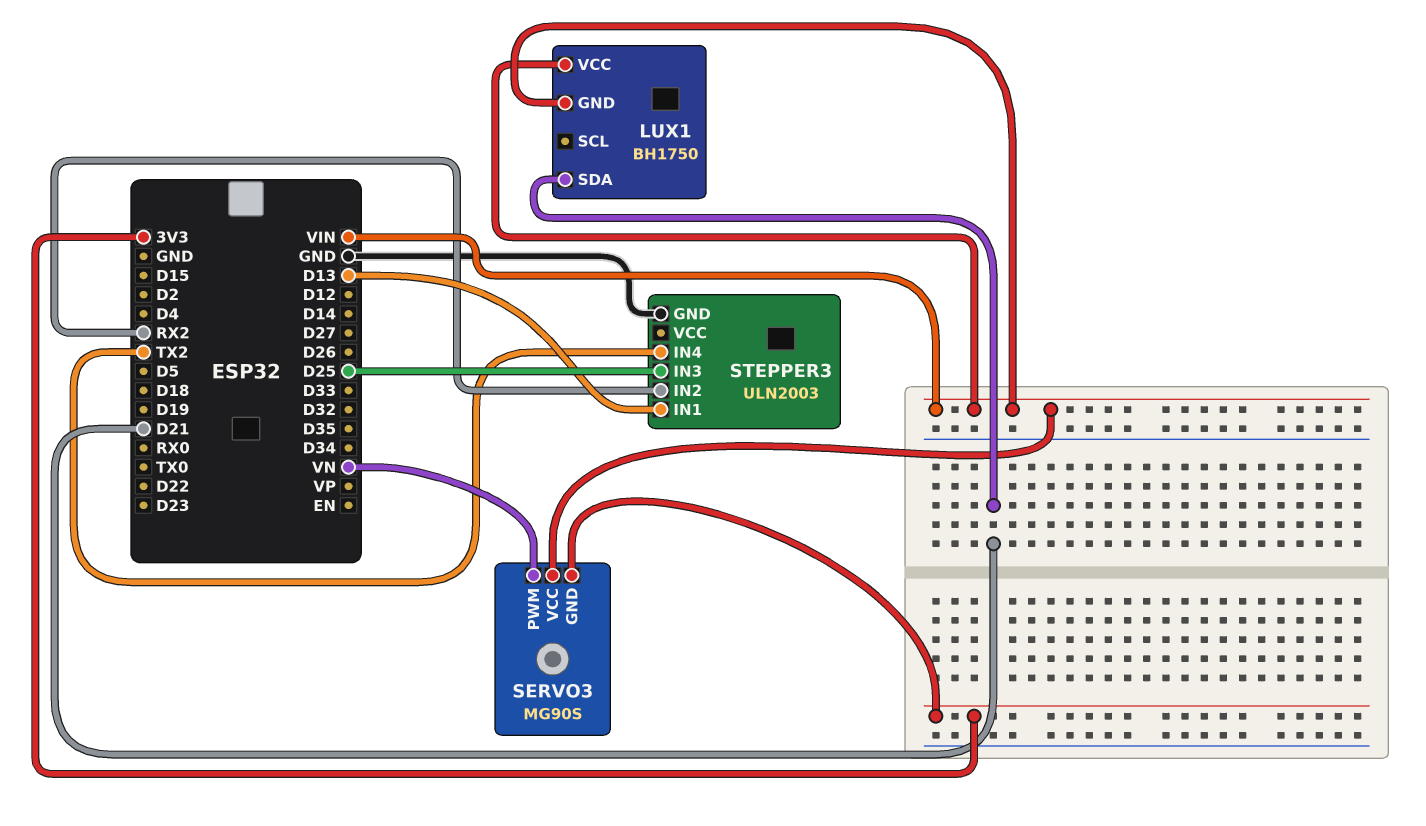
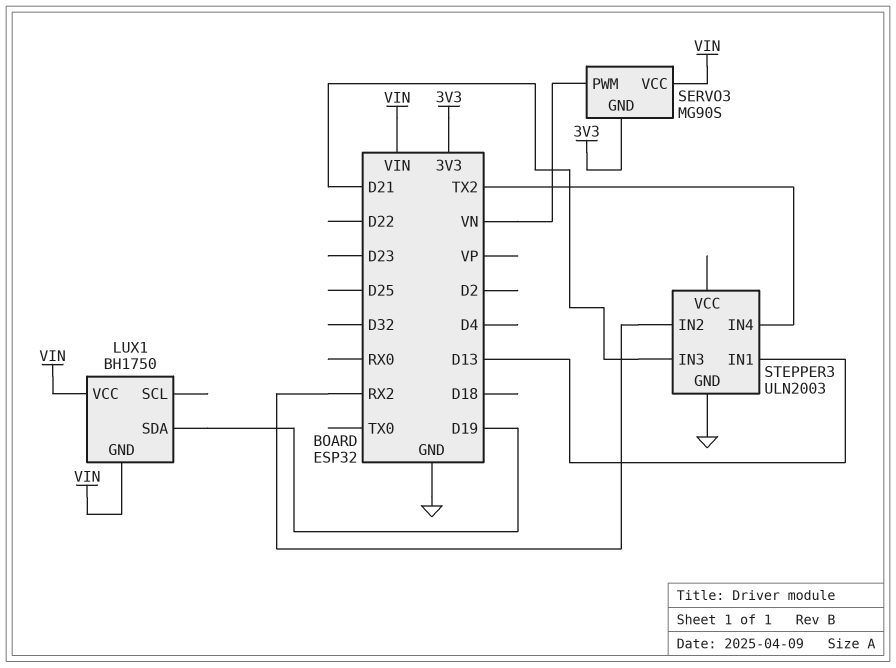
LUX1 pin SDA: D21 -> D19
STEPPER3 pin IN3: D25 -> D21

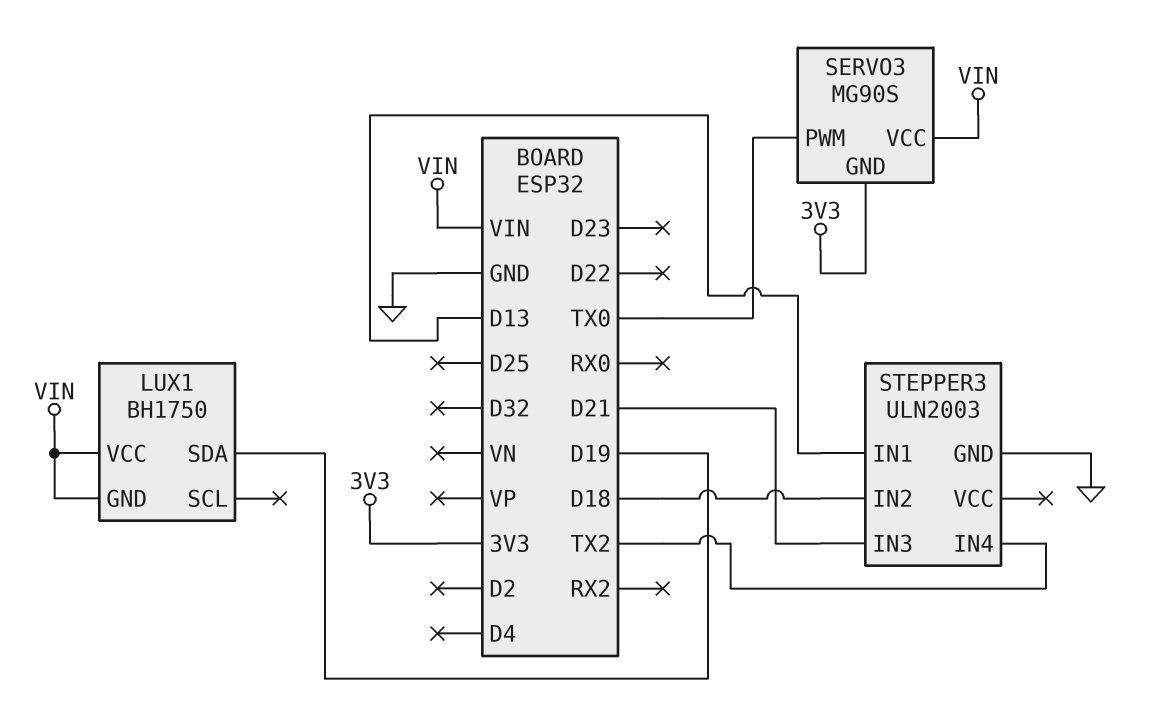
SERVO3 pin PWM: VN -> TX0
STEPPER3 pin IN2: RX2 -> D18

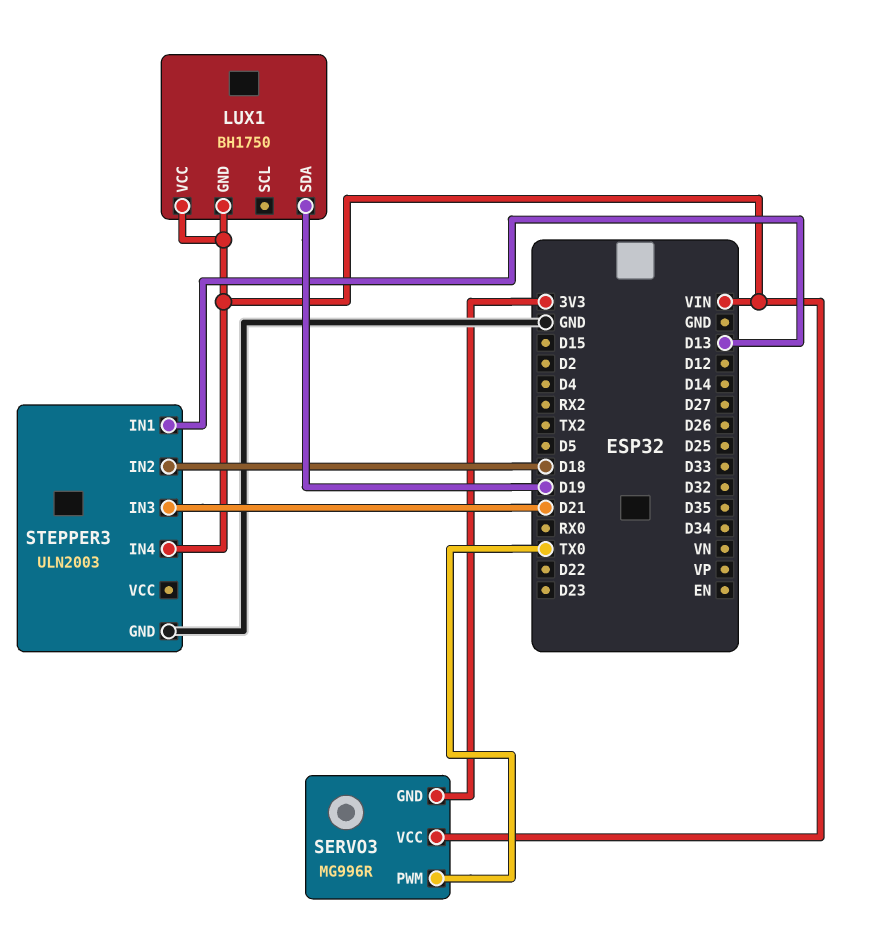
SERVO3: MG90S -> MG996R
STEPPER3 pin IN4: TX2 -> VIN

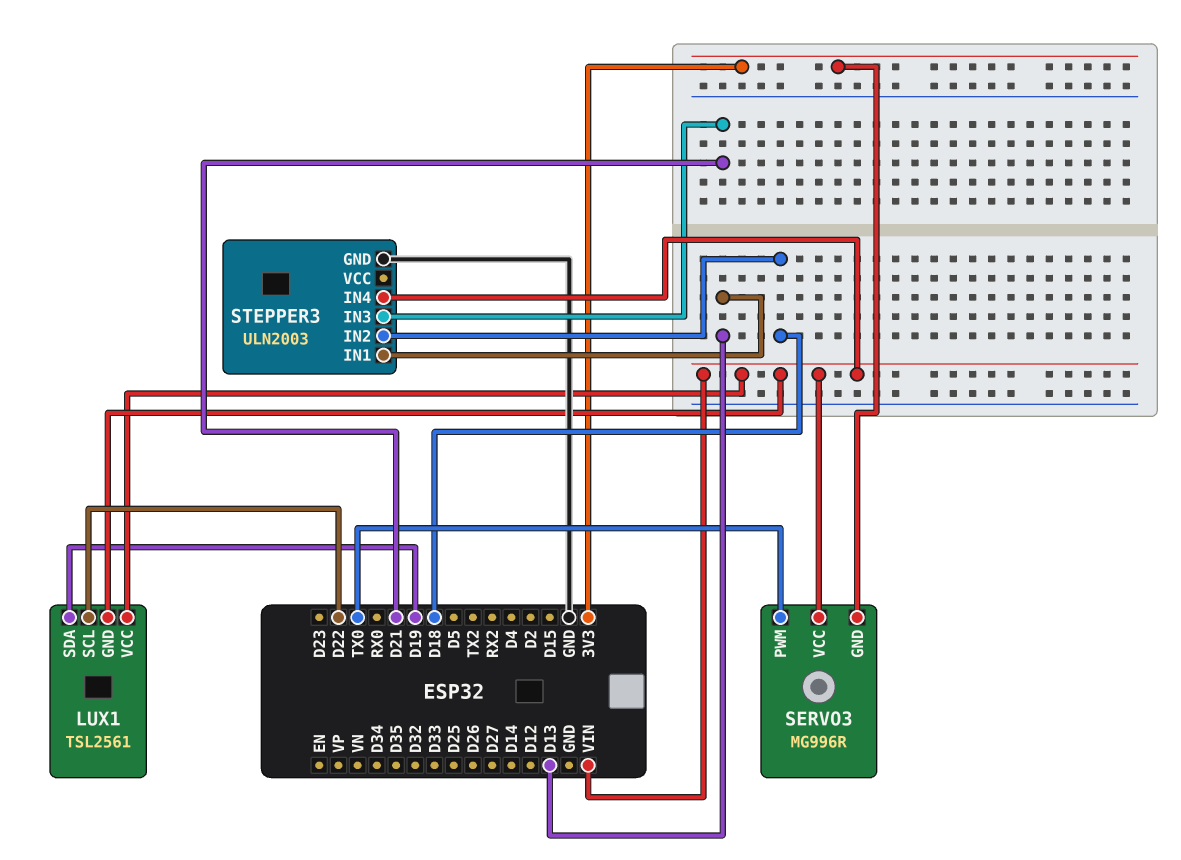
LUX1: BH1750 -> TSL2561
LUX1 pin SCL: none -> D22

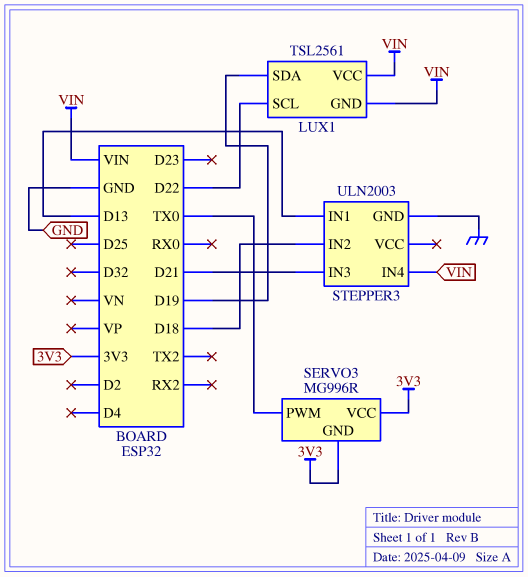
SERVO3 pin VCC: VIN -> 3V3

